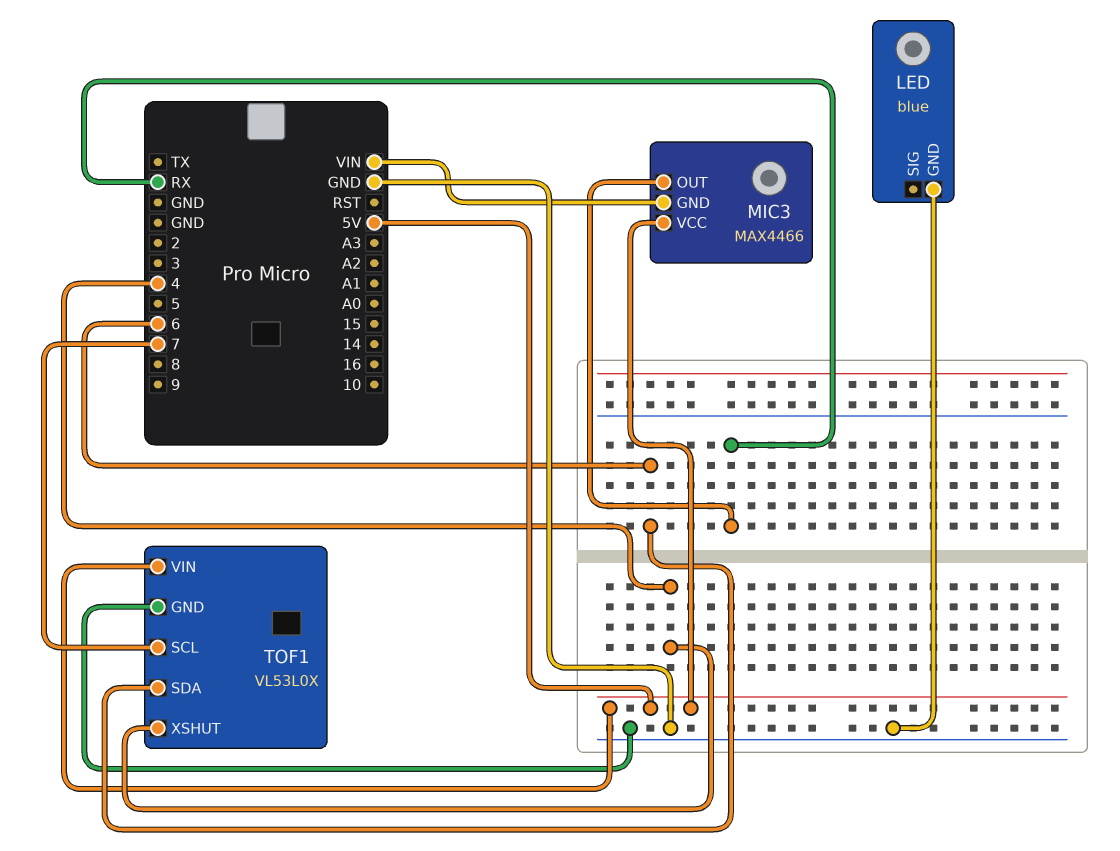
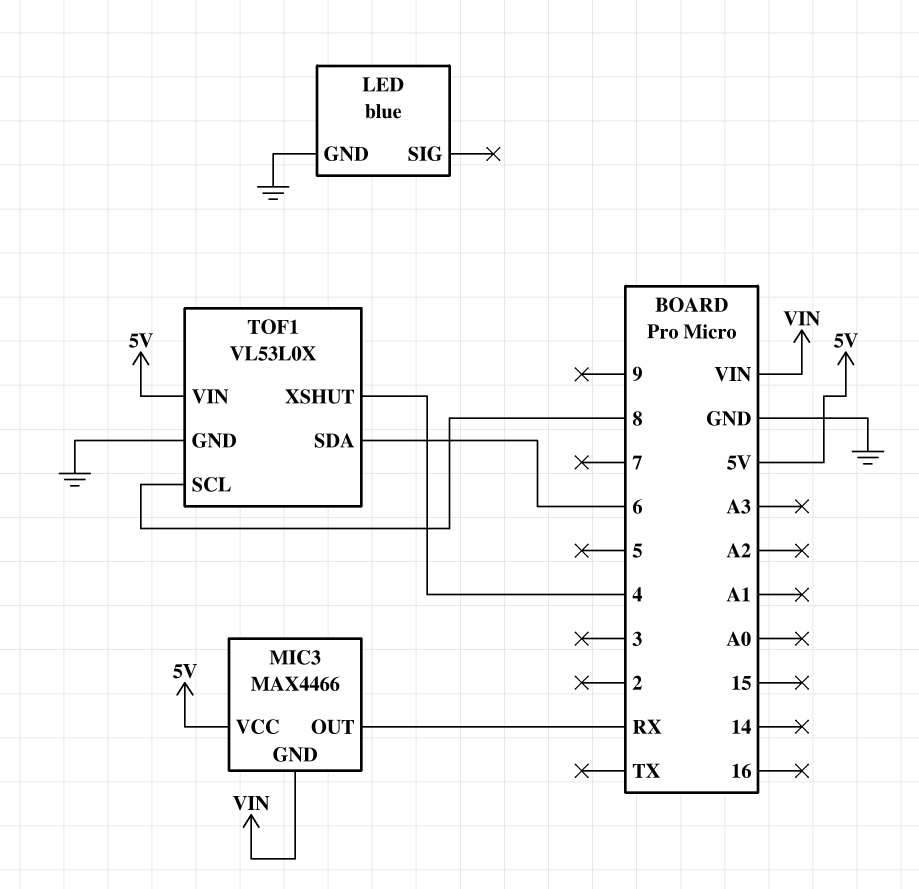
TOF1 pin SCL: 7 -> 8

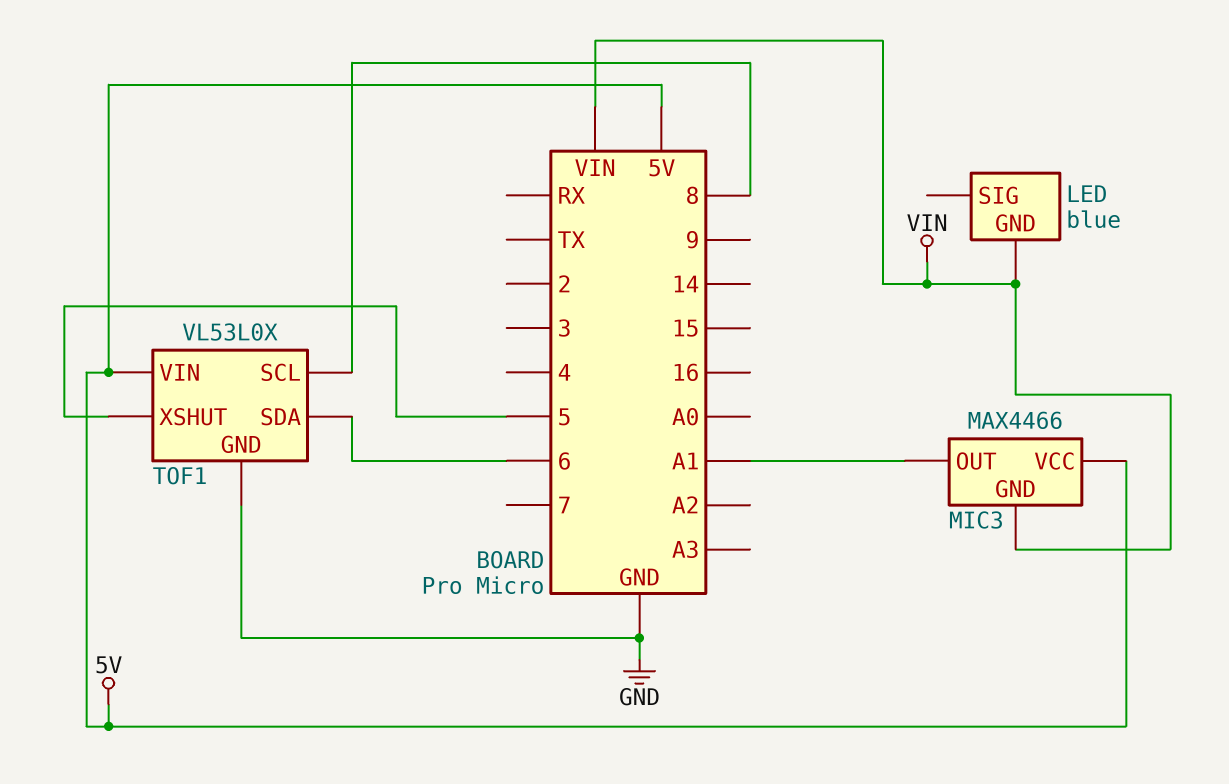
LED pin GND: GND -> VIN
MIC3 pin OUT: RX -> A1
TOF1 pin XSHUT: 4 -> 5

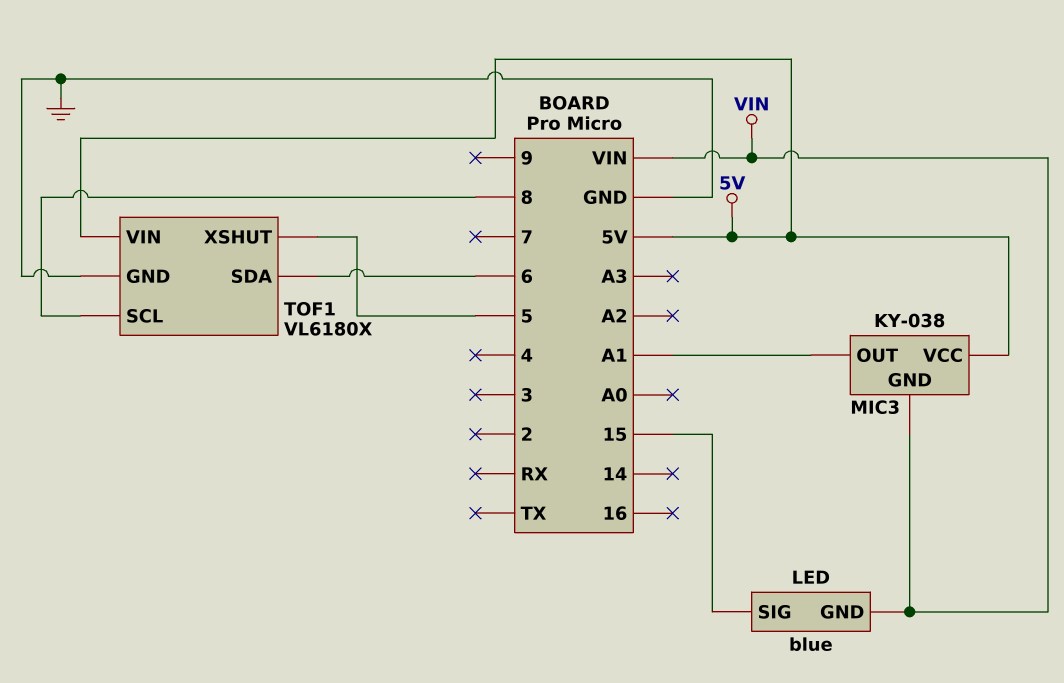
LED pin SIG: none -> 15
MIC3: MAX4466 -> KY-038
TOF1: VL53L0X -> VL6180X

